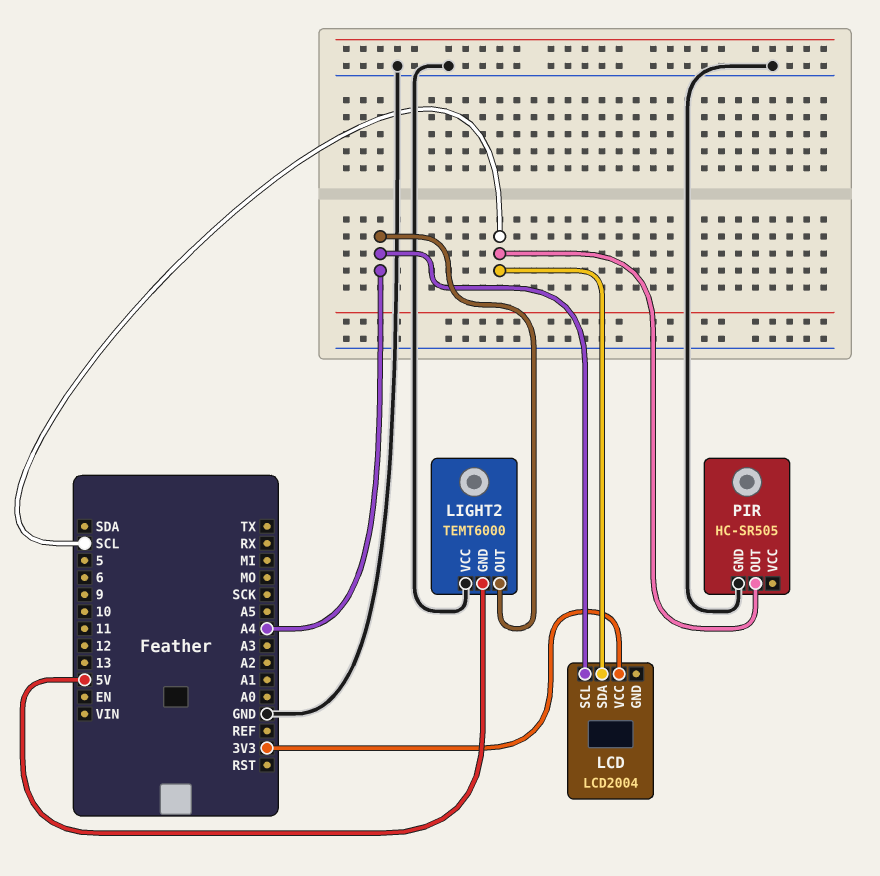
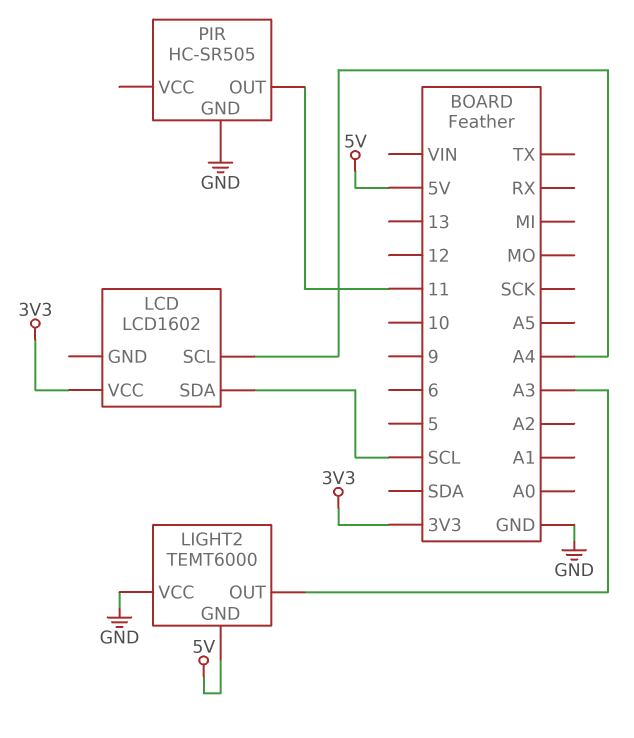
LCD: LCD2004 -> LCD1602
LIGHT2 pin OUT: A4 -> A3
PIR pin OUT: SCL -> 11

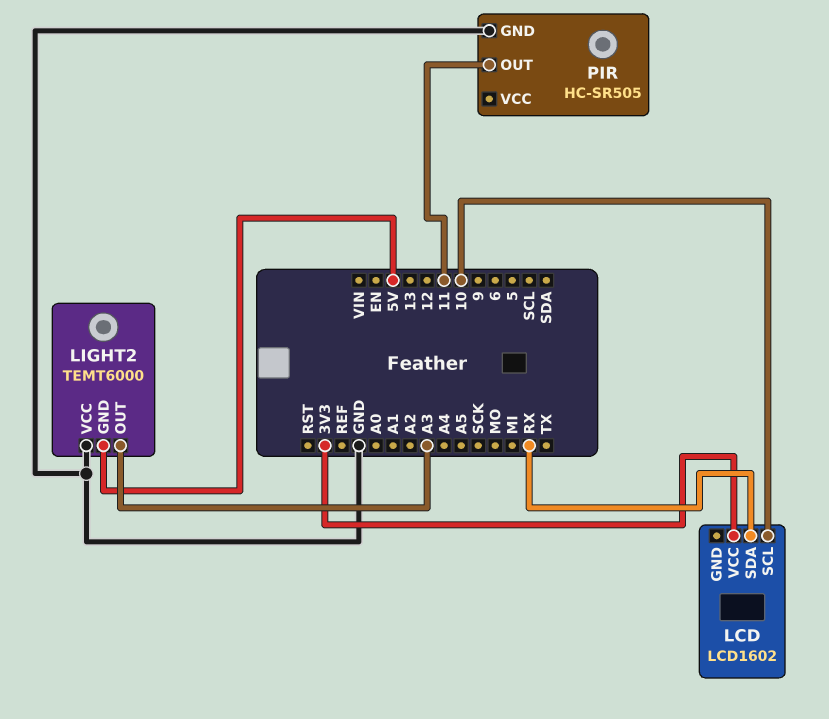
LCD pin SCL: A4 -> 10
LCD pin SDA: SCL -> RX

